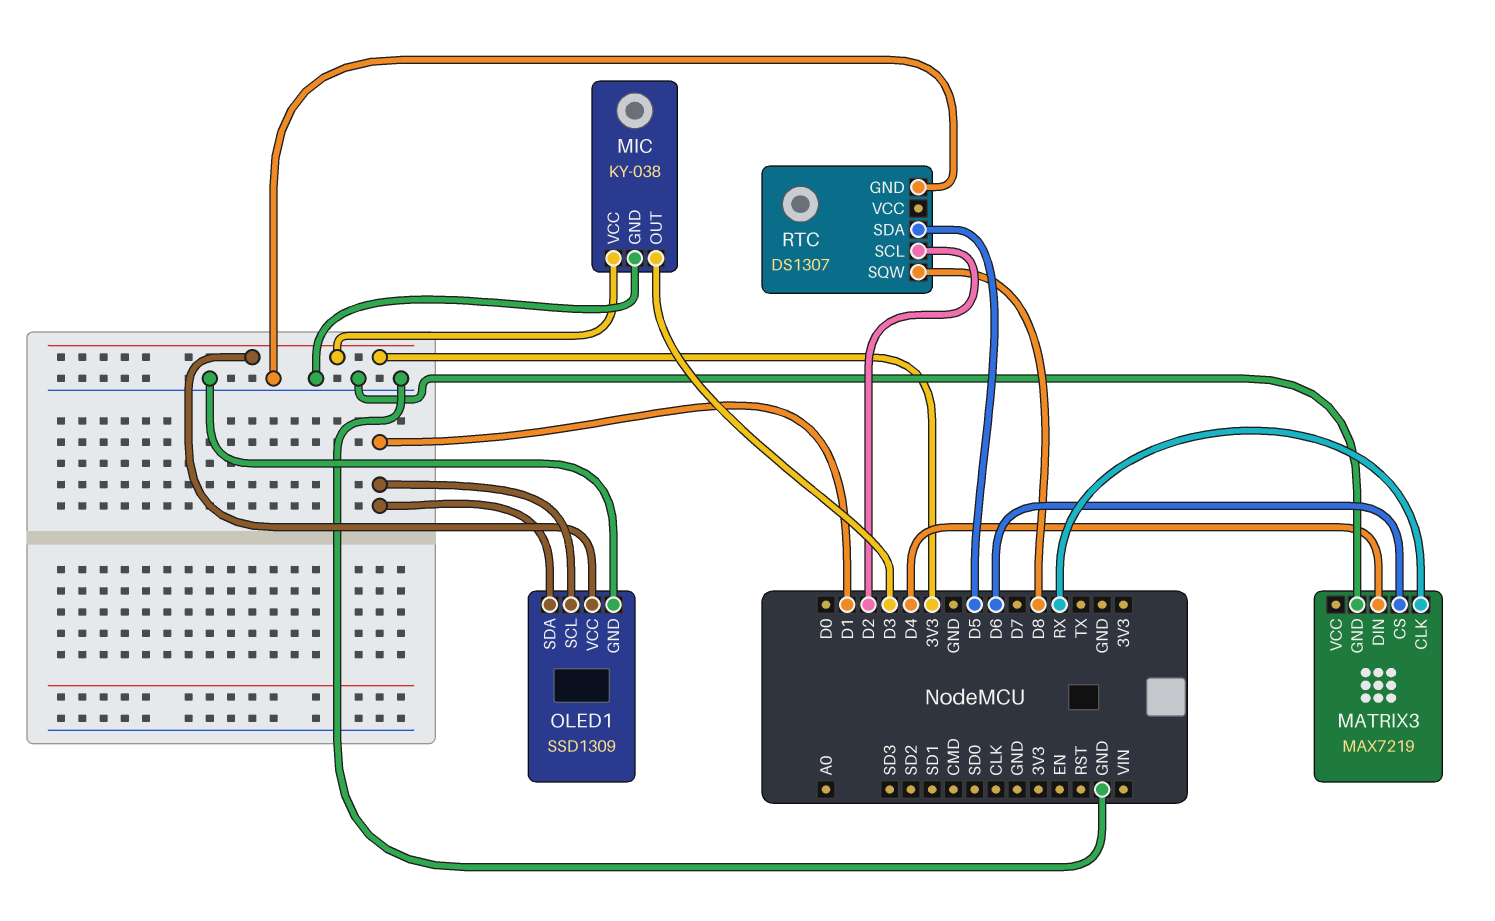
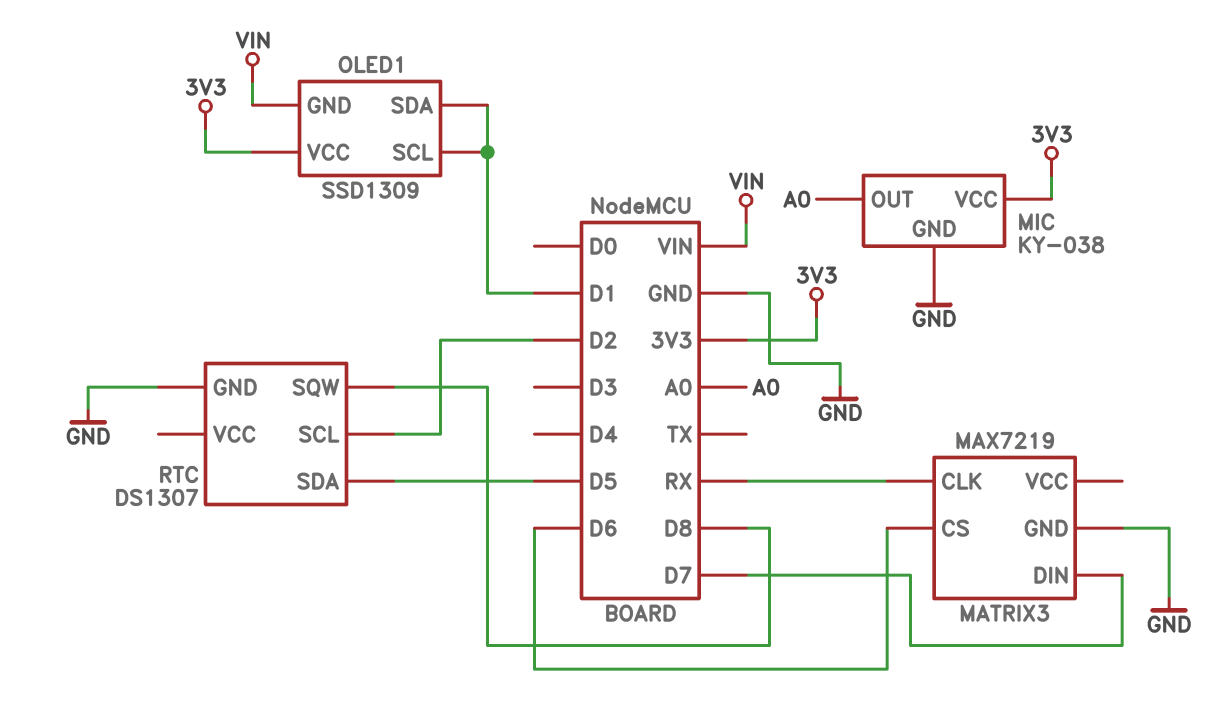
MATRIX3 pin DIN: D4 -> D7
MIC pin OUT: D3 -> A0
OLED1 pin GND: GND -> VIN

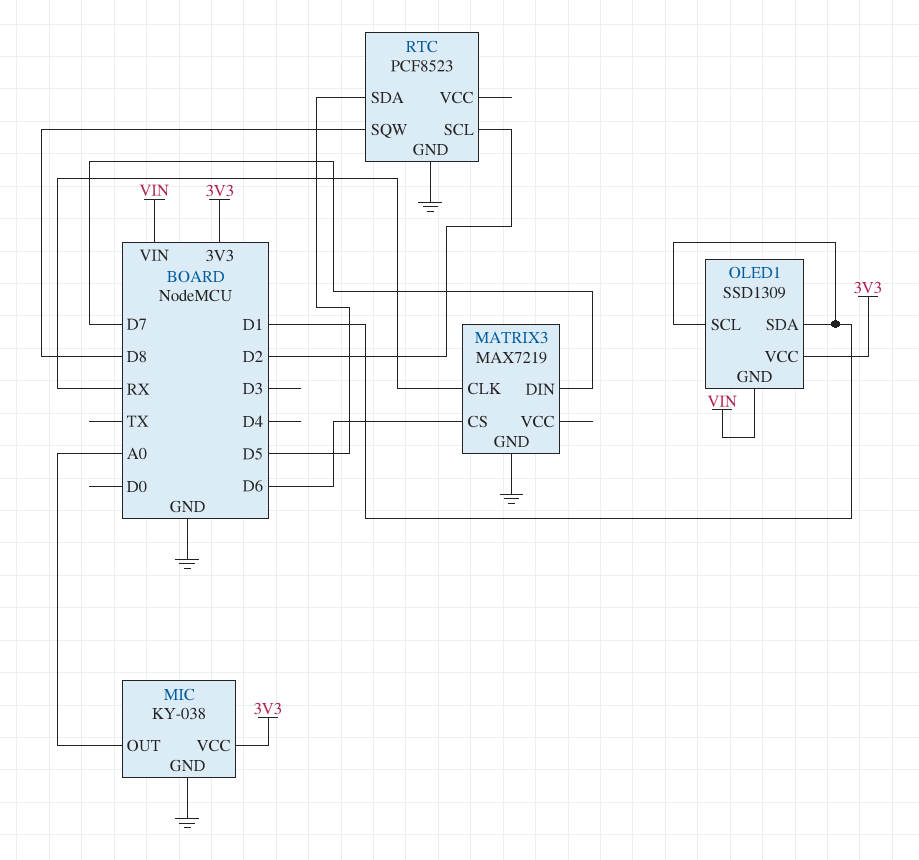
RTC: DS1307 -> PCF8523

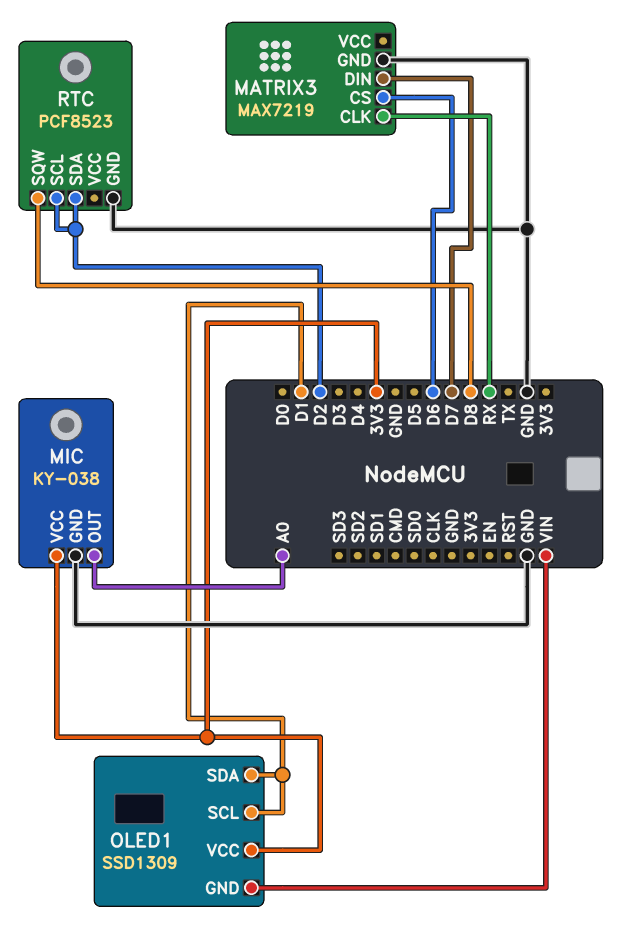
RTC pin SDA: D5 -> D2

